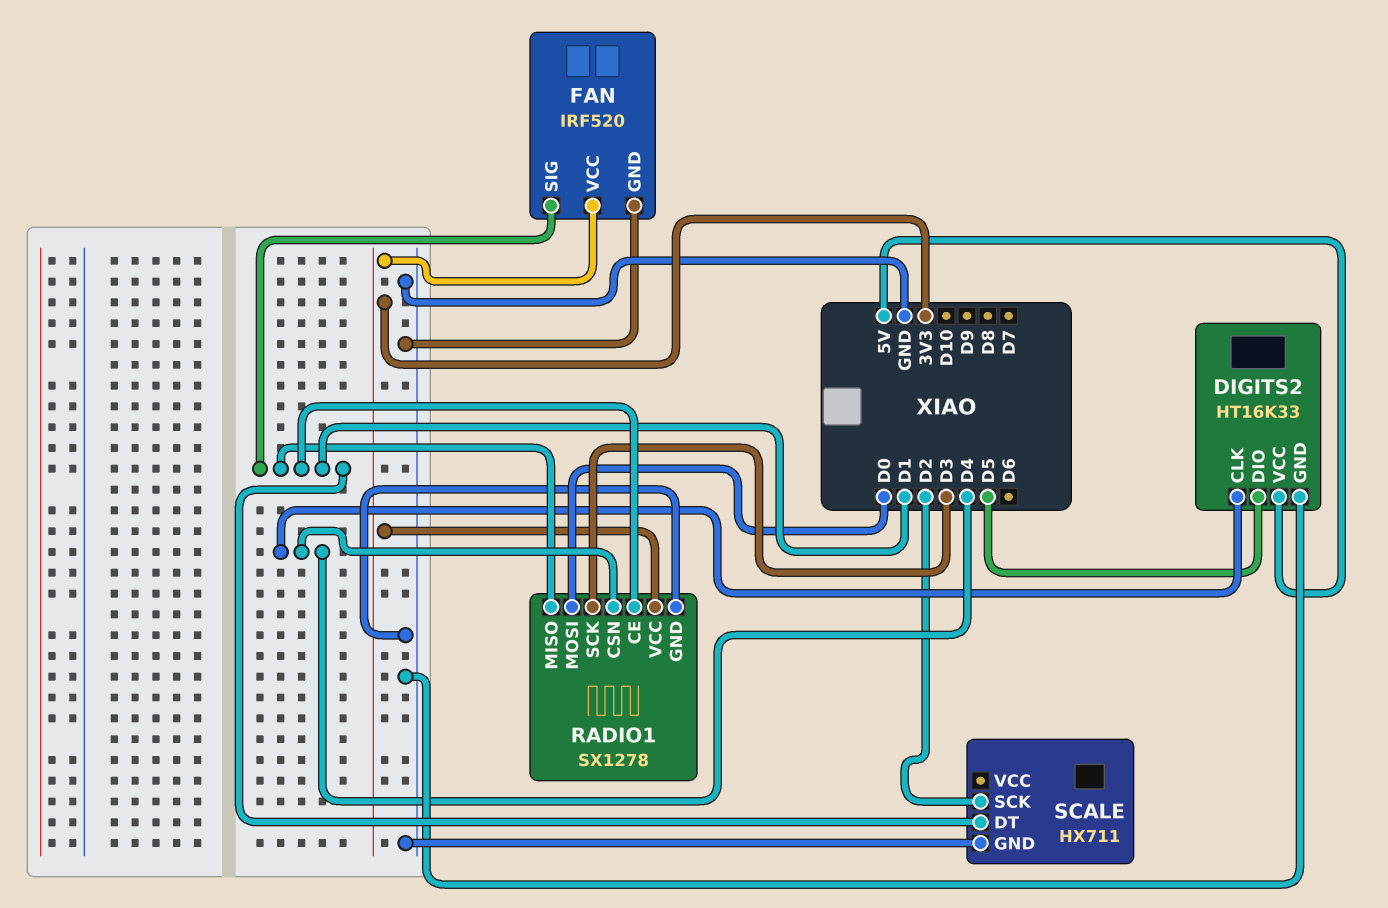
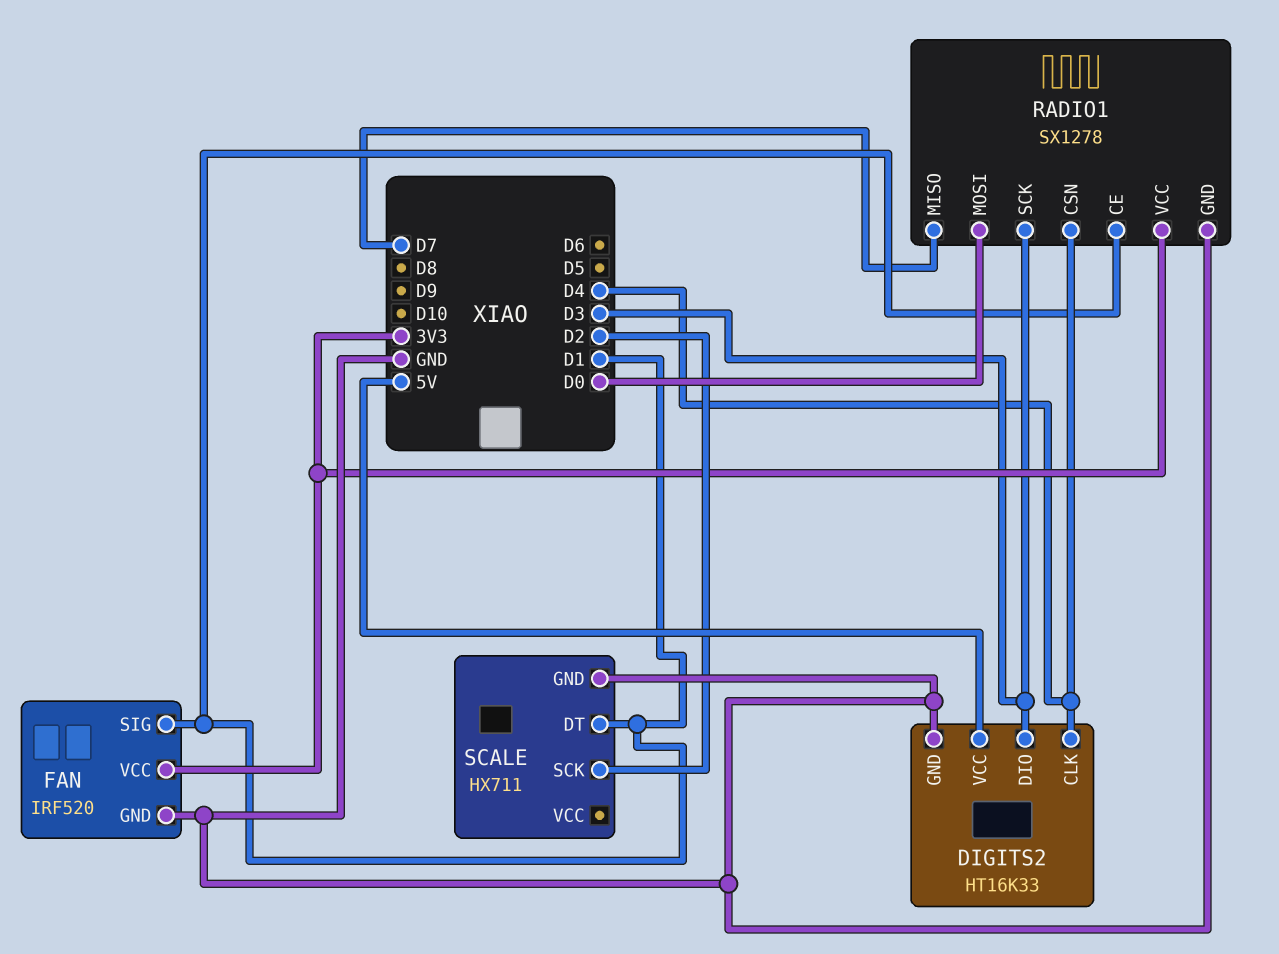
DIGITS2 pin DIO: D5 -> D3
RADIO1 pin MISO: D1 -> D7

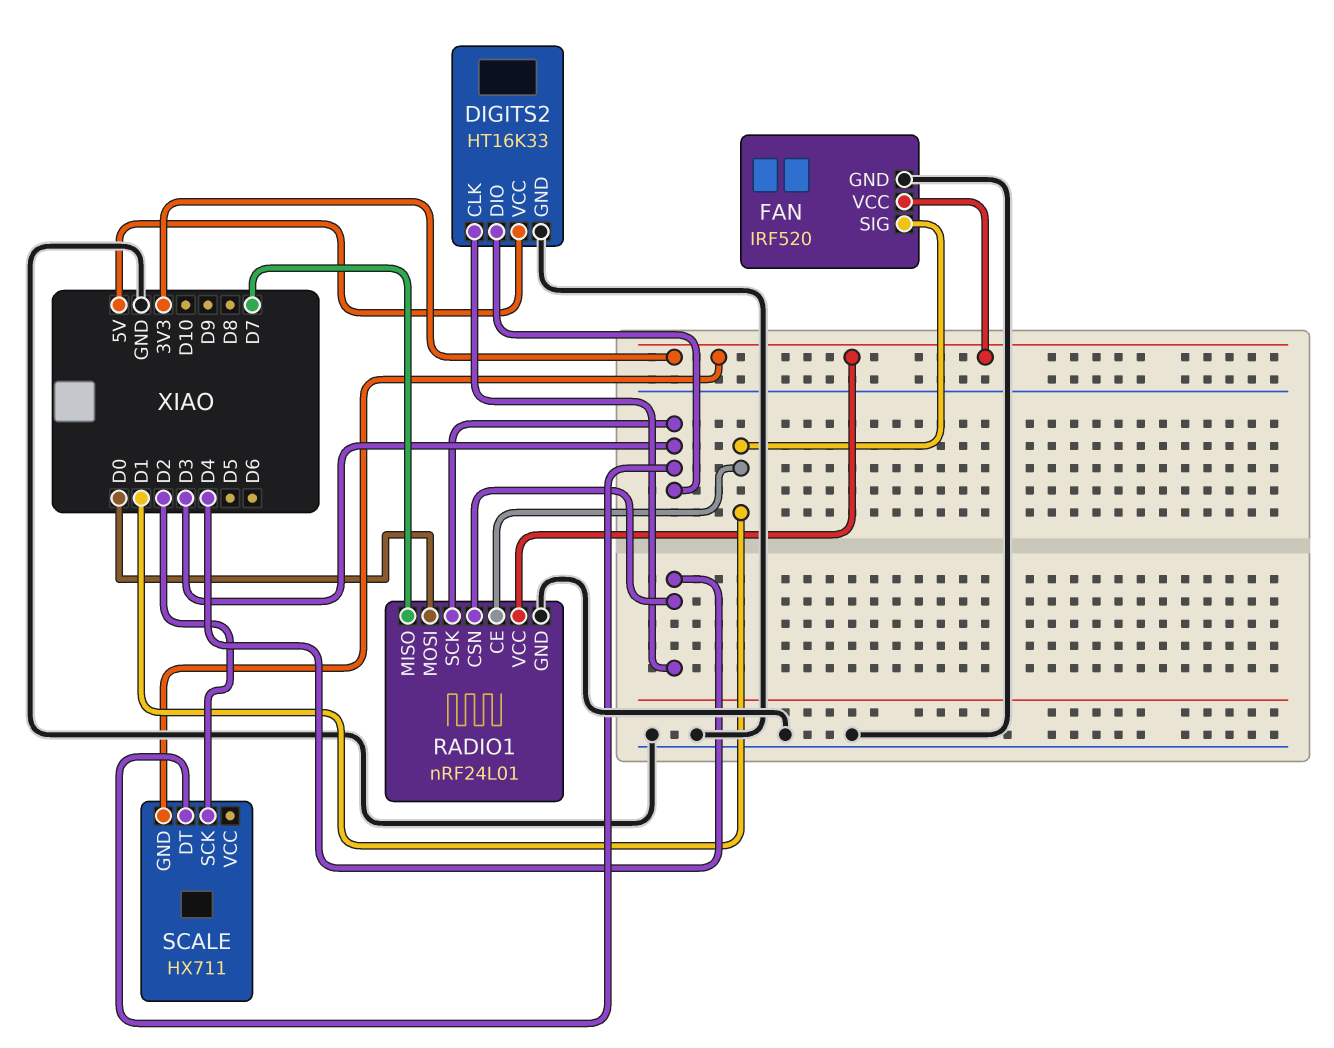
RADIO1: SX1278 -> nRF24L01
SCALE pin DT: D1 -> D3
SCALE pin GND: GND -> 3V3

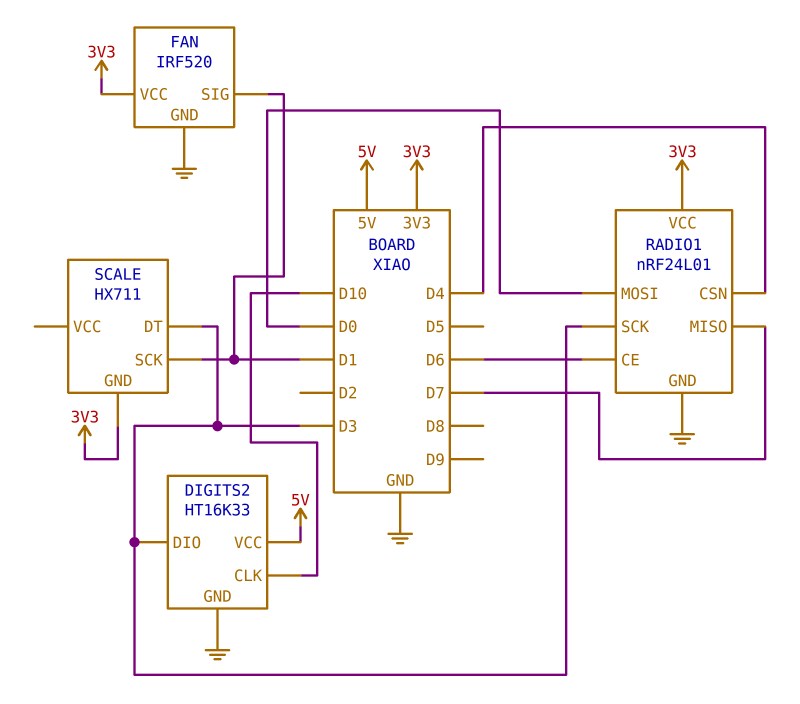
DIGITS2 pin CLK: D4 -> D10
RADIO1 pin CE: D1 -> D6
SCALE pin SCK: D2 -> D1

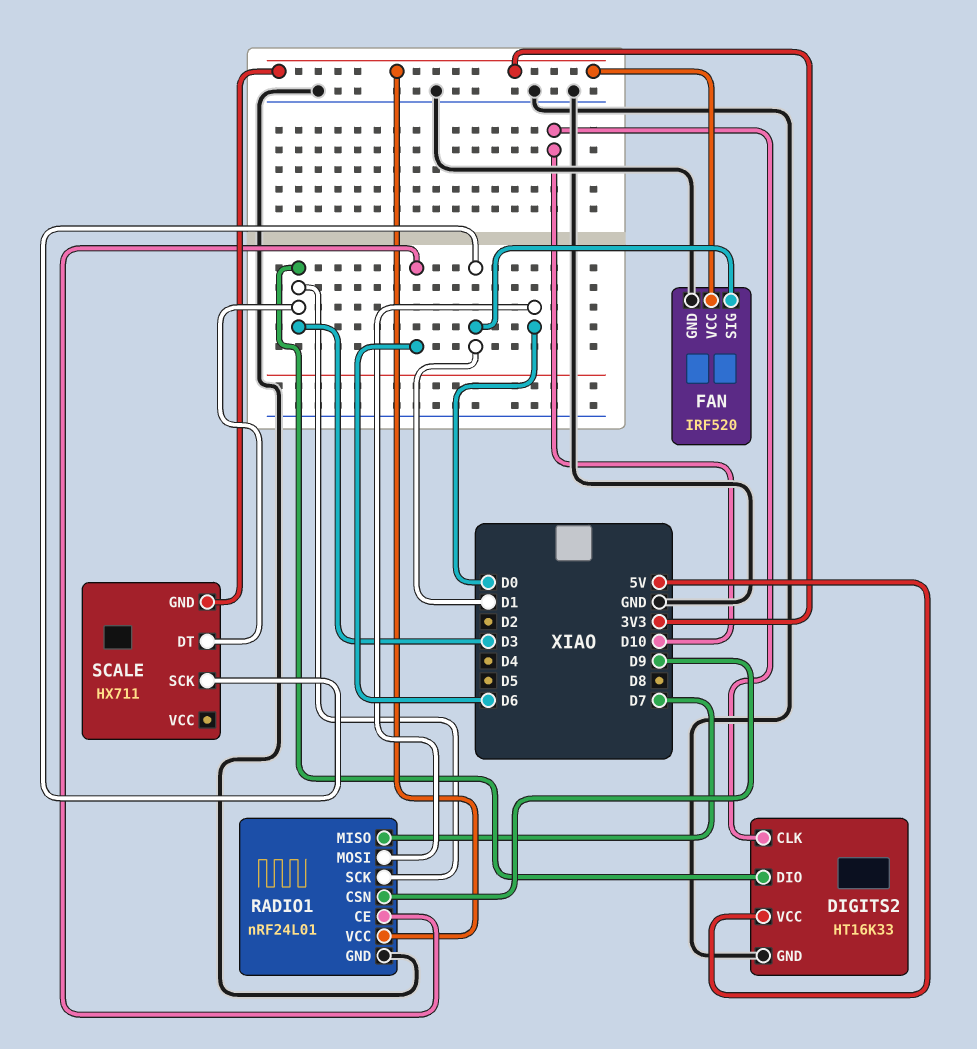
RADIO1 pin CSN: D4 -> D9

